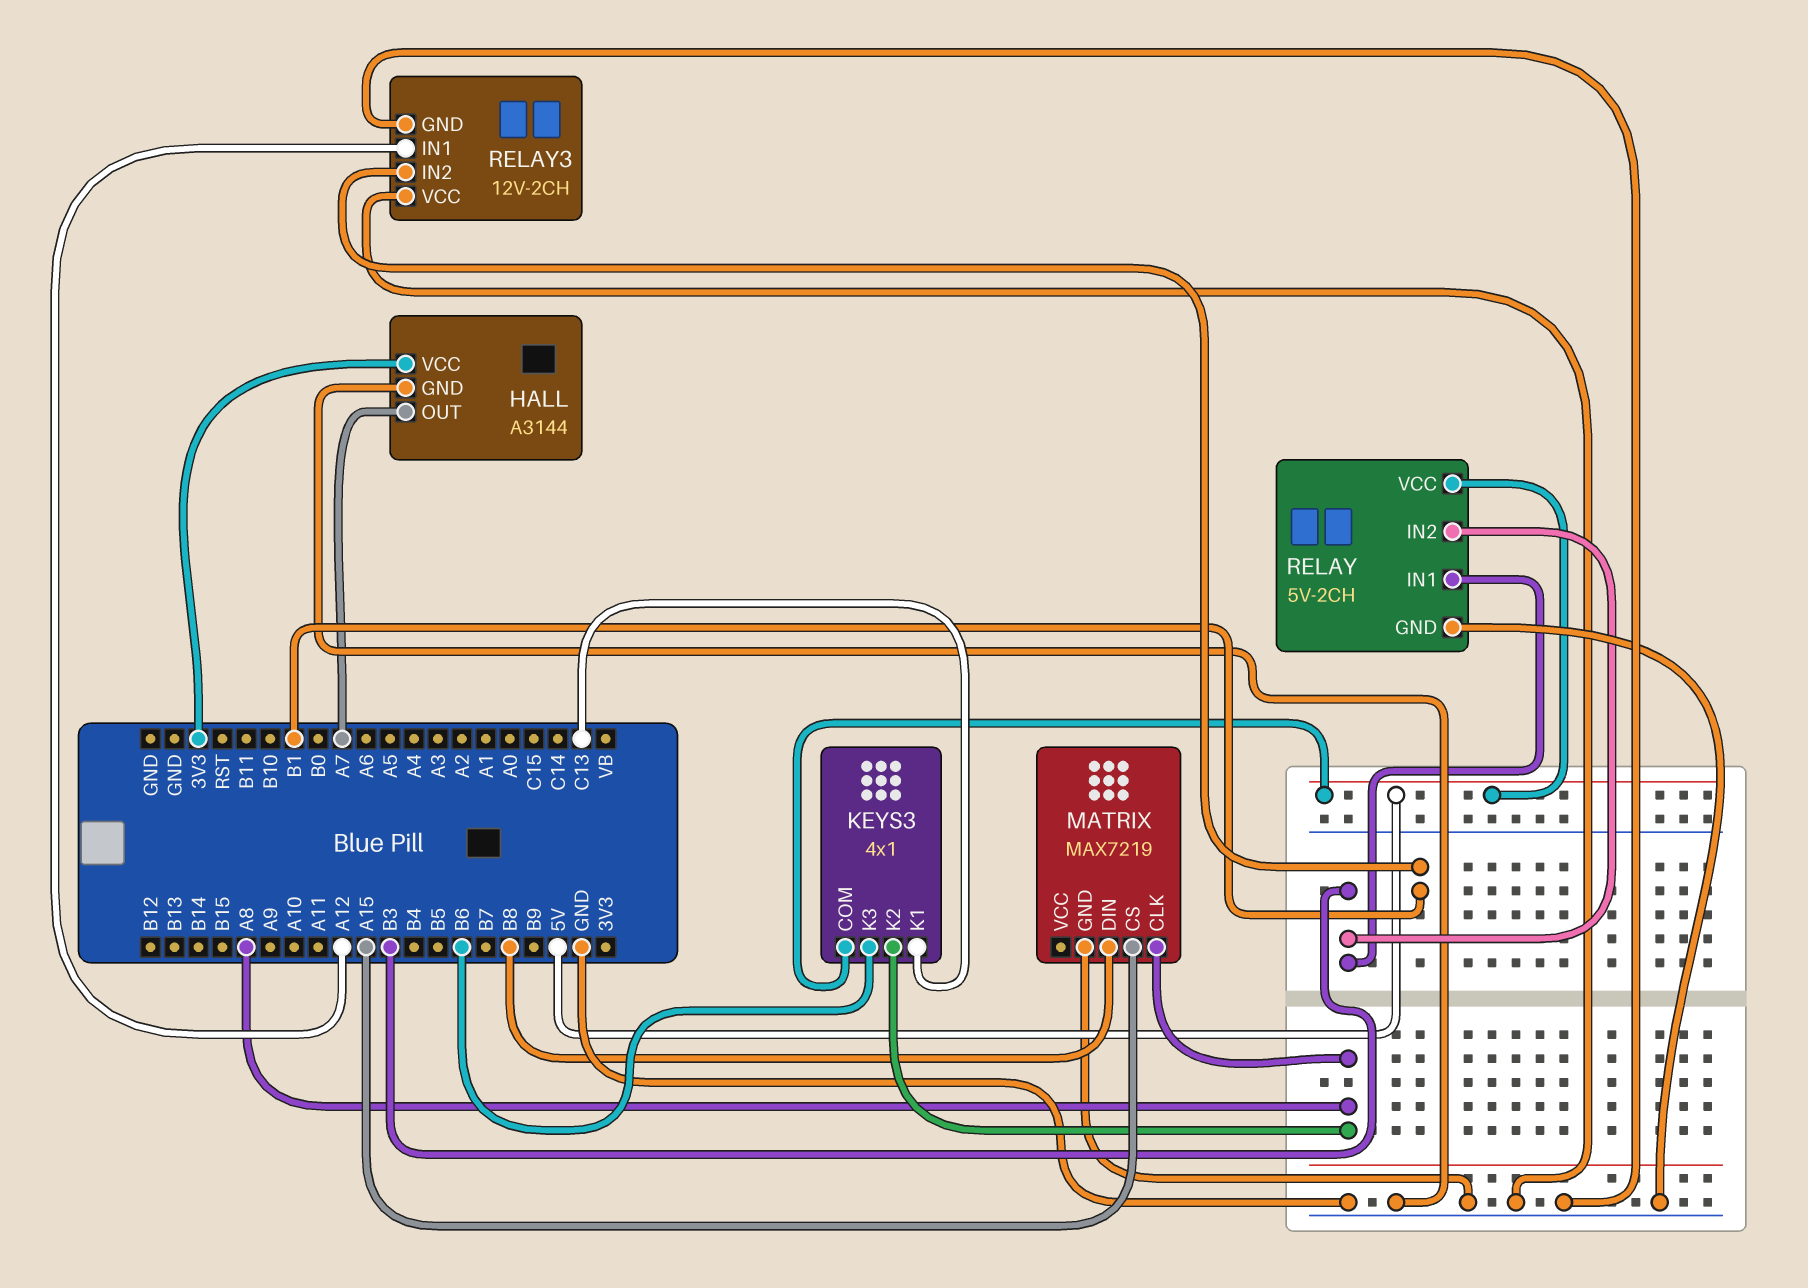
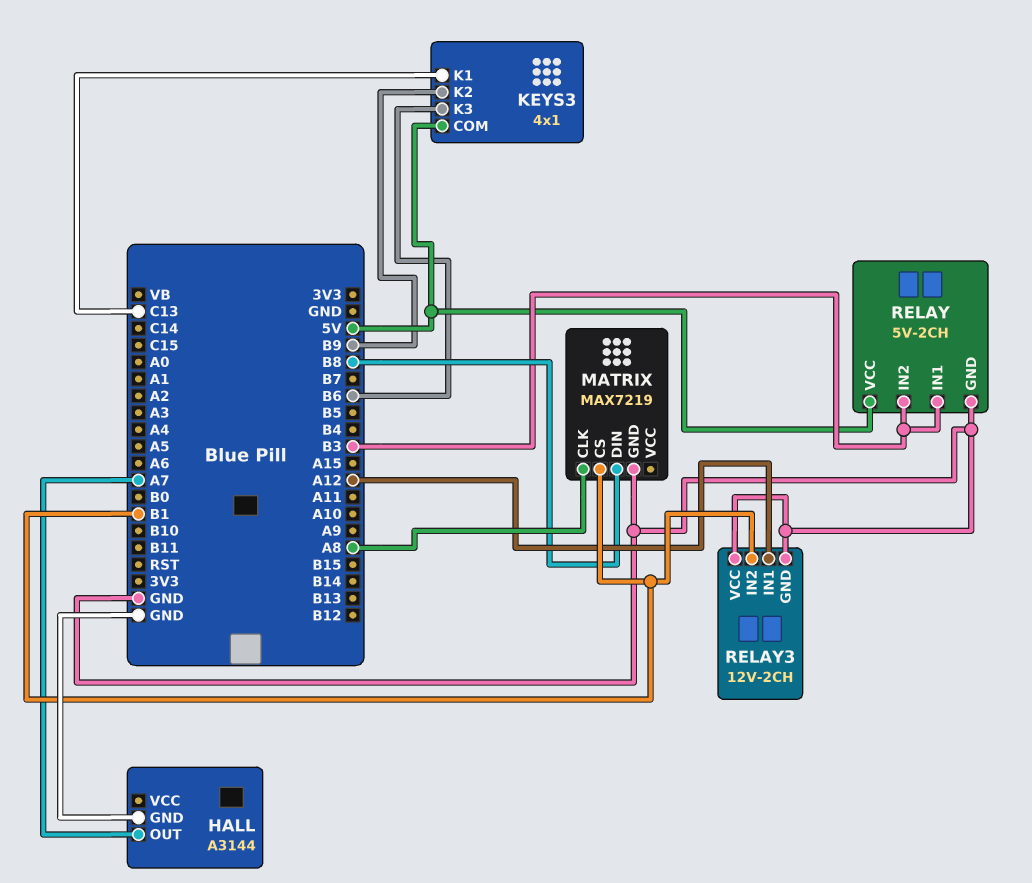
HALL pin VCC: 3V3 -> none
KEYS3 pin K2: A8 -> B9
MATRIX pin CS: A15 -> B1

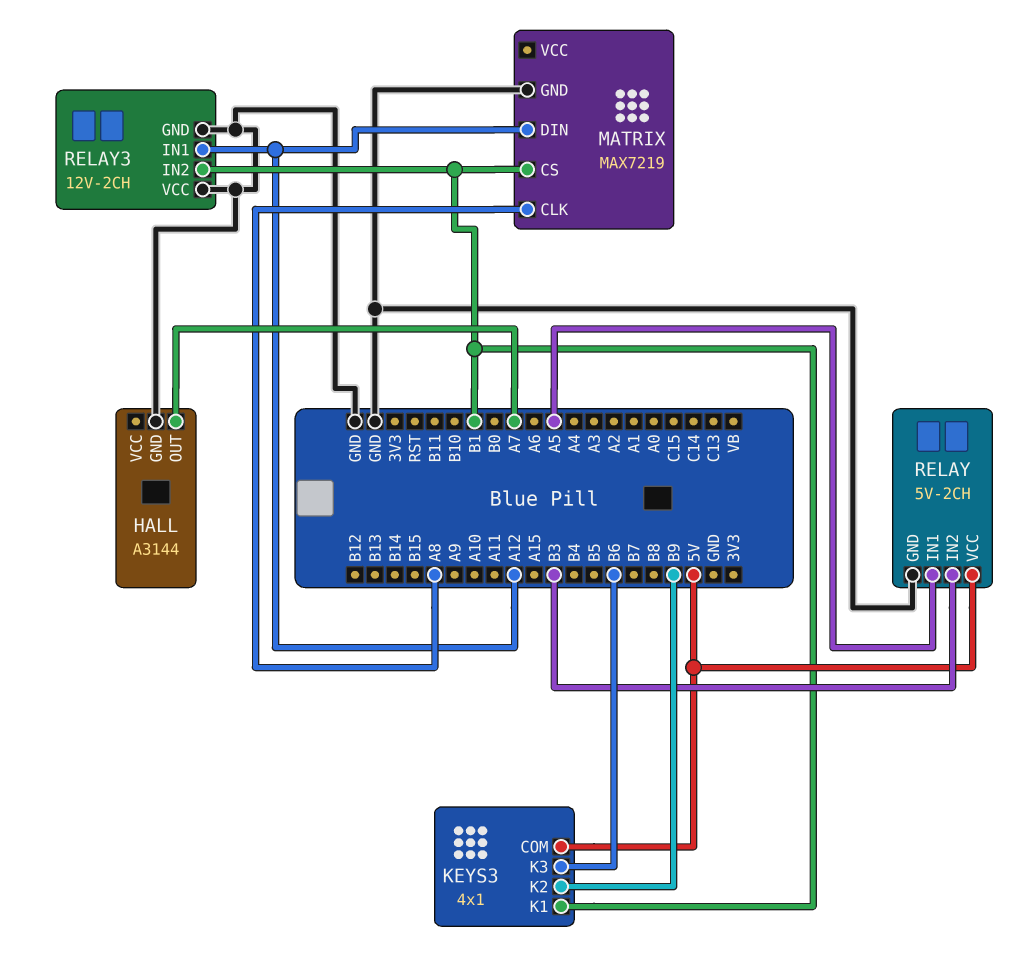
KEYS3 pin K1: C13 -> B1
MATRIX pin DIN: B8 -> A12
RELAY pin IN1: B3 -> A5

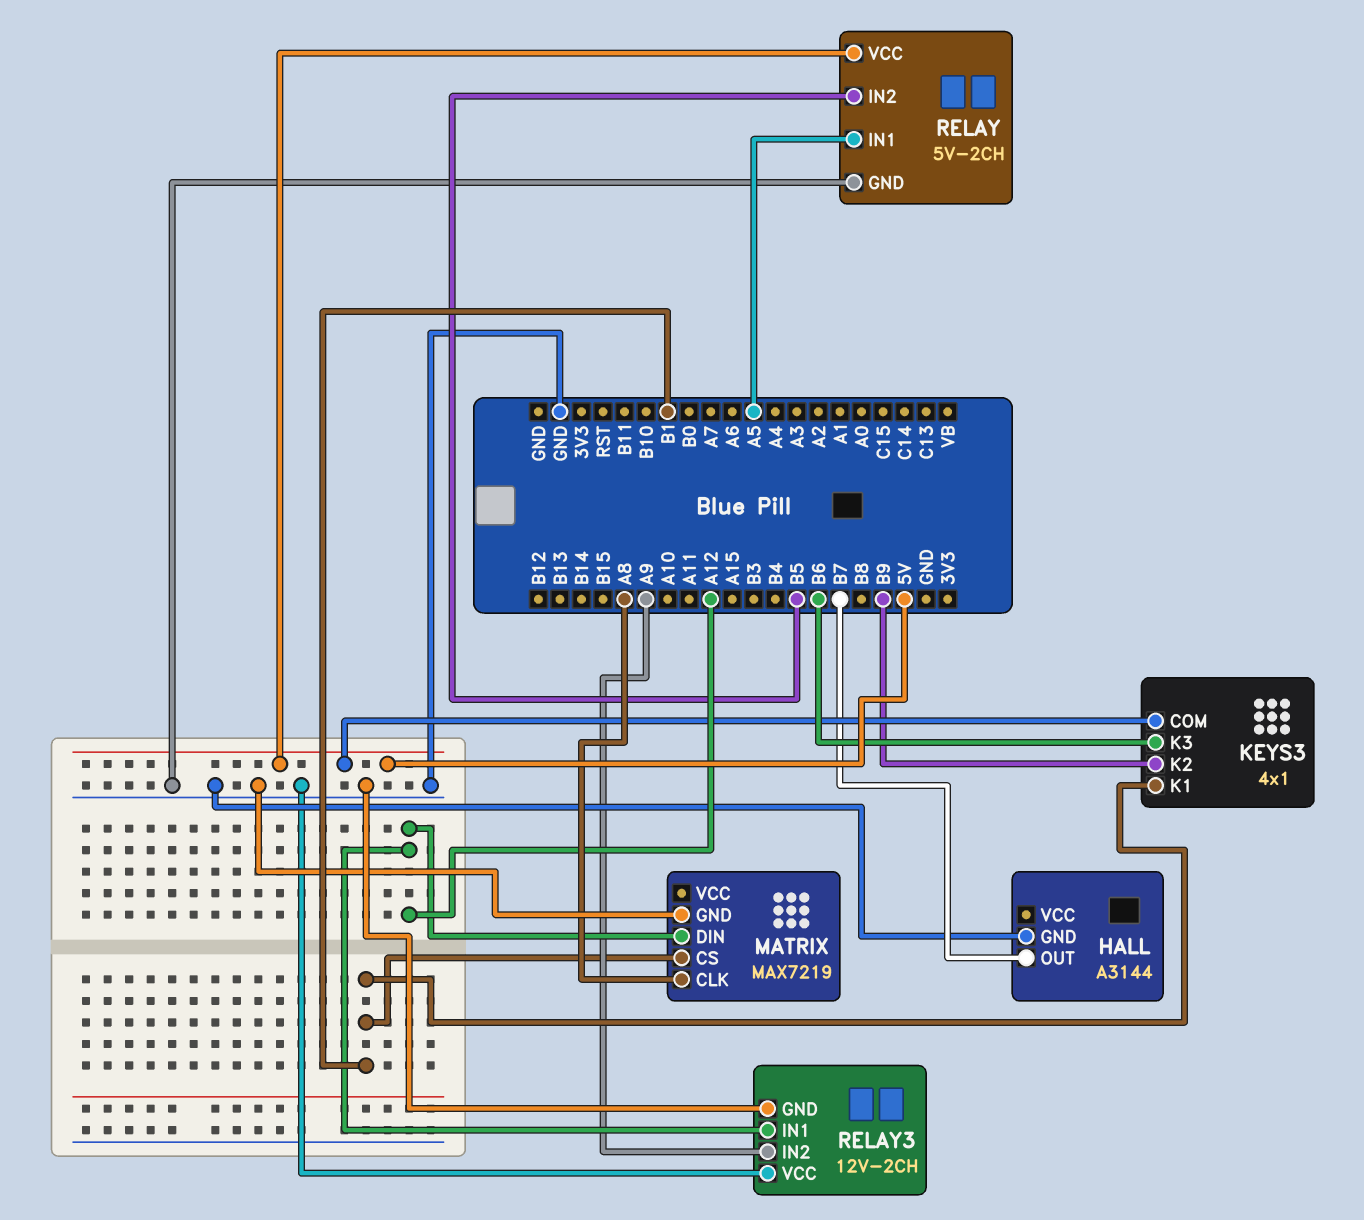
HALL pin OUT: A7 -> B7
RELAY pin IN2: B3 -> B5
RELAY3 pin IN2: B1 -> A9

